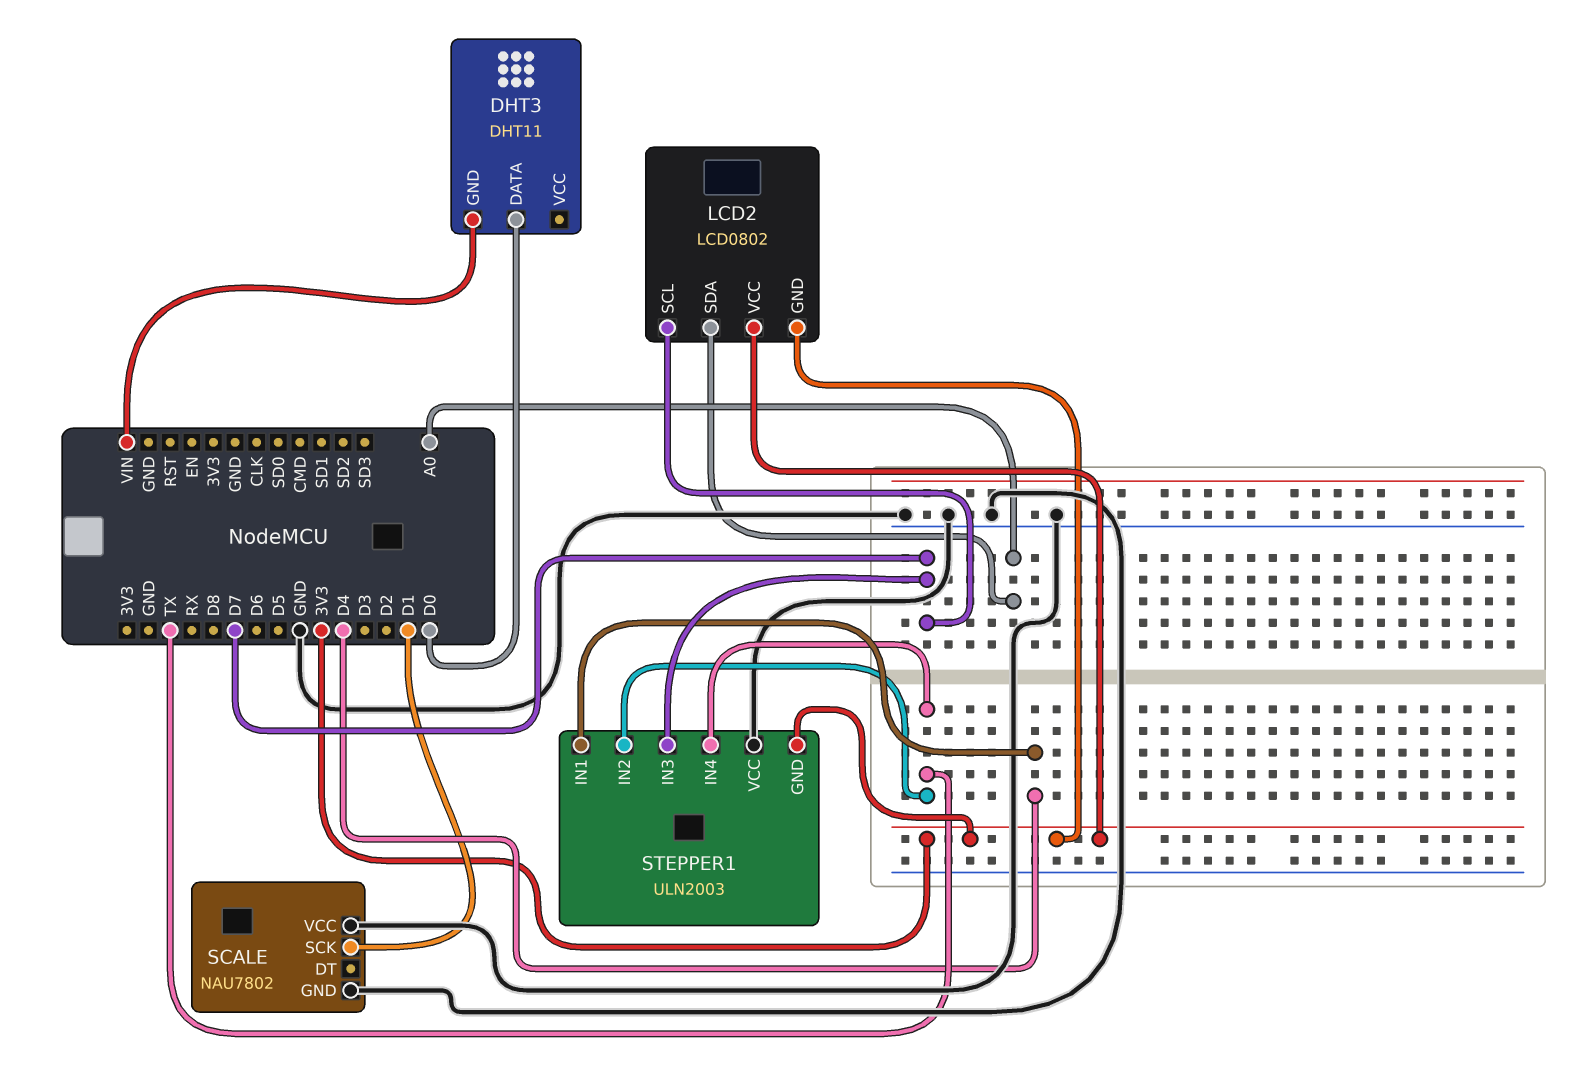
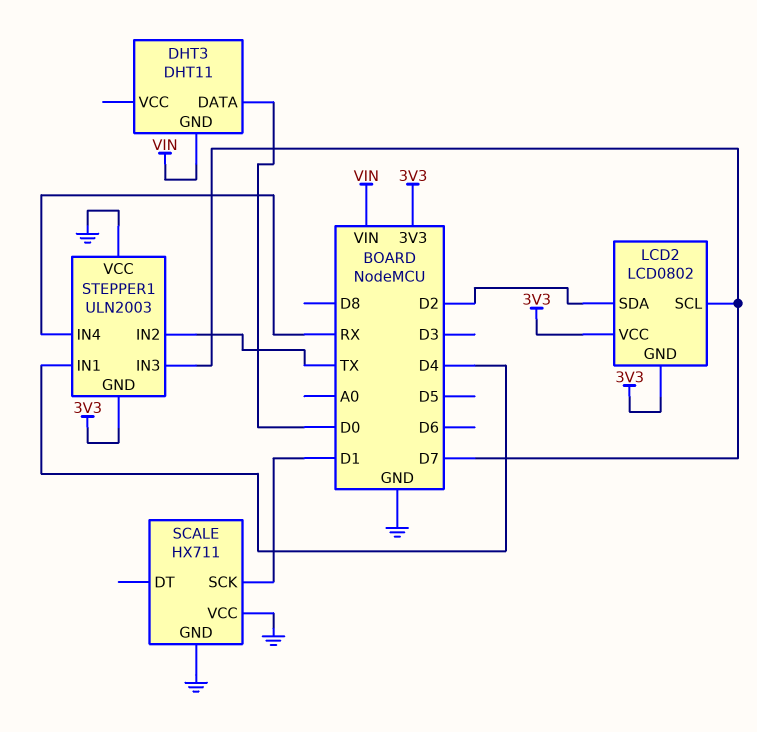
LCD2 pin SDA: A0 -> D2
SCALE: NAU7802 -> HX711
STEPPER1 pin IN4: TX -> RX

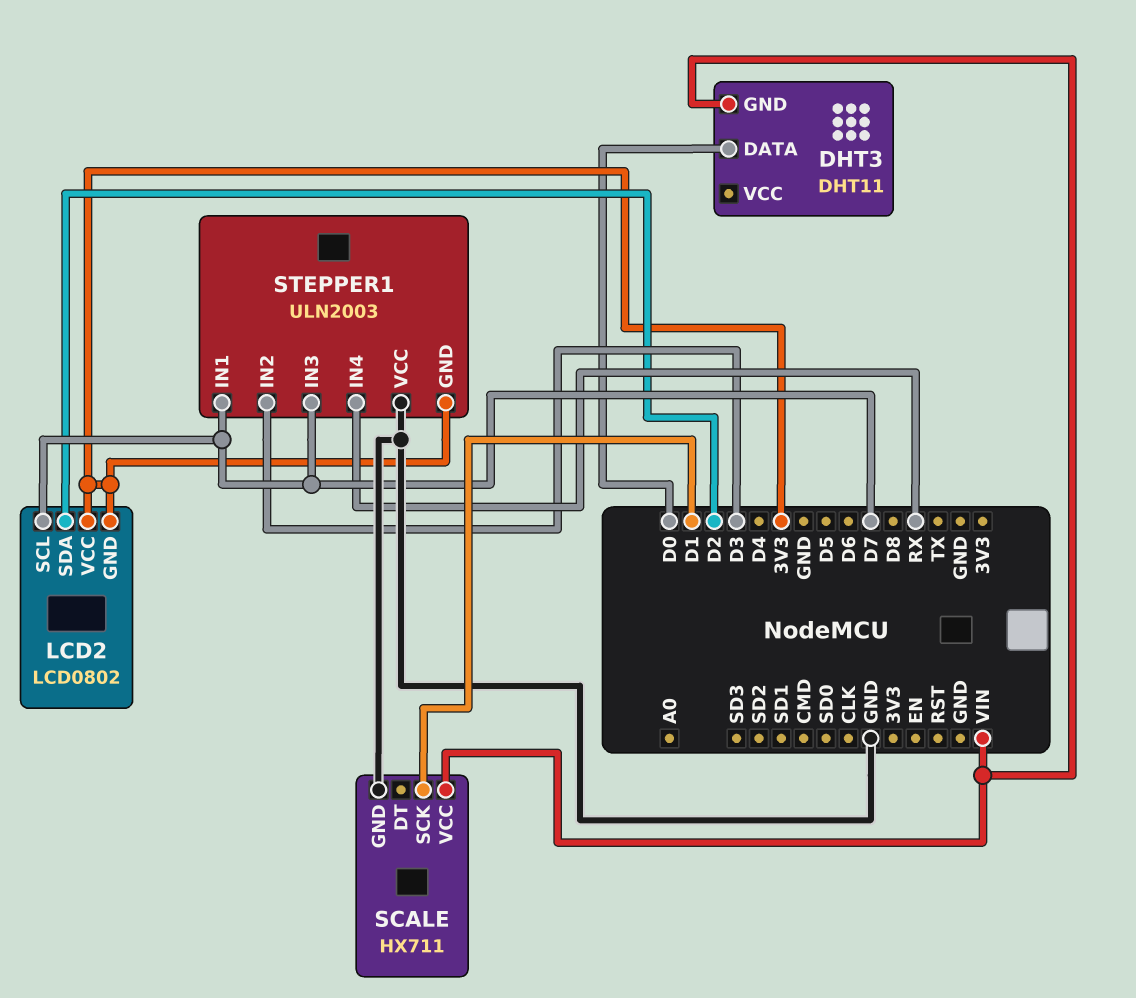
SCALE pin VCC: GND -> VIN
STEPPER1 pin IN1: D4 -> D7
STEPPER1 pin IN2: TX -> D3

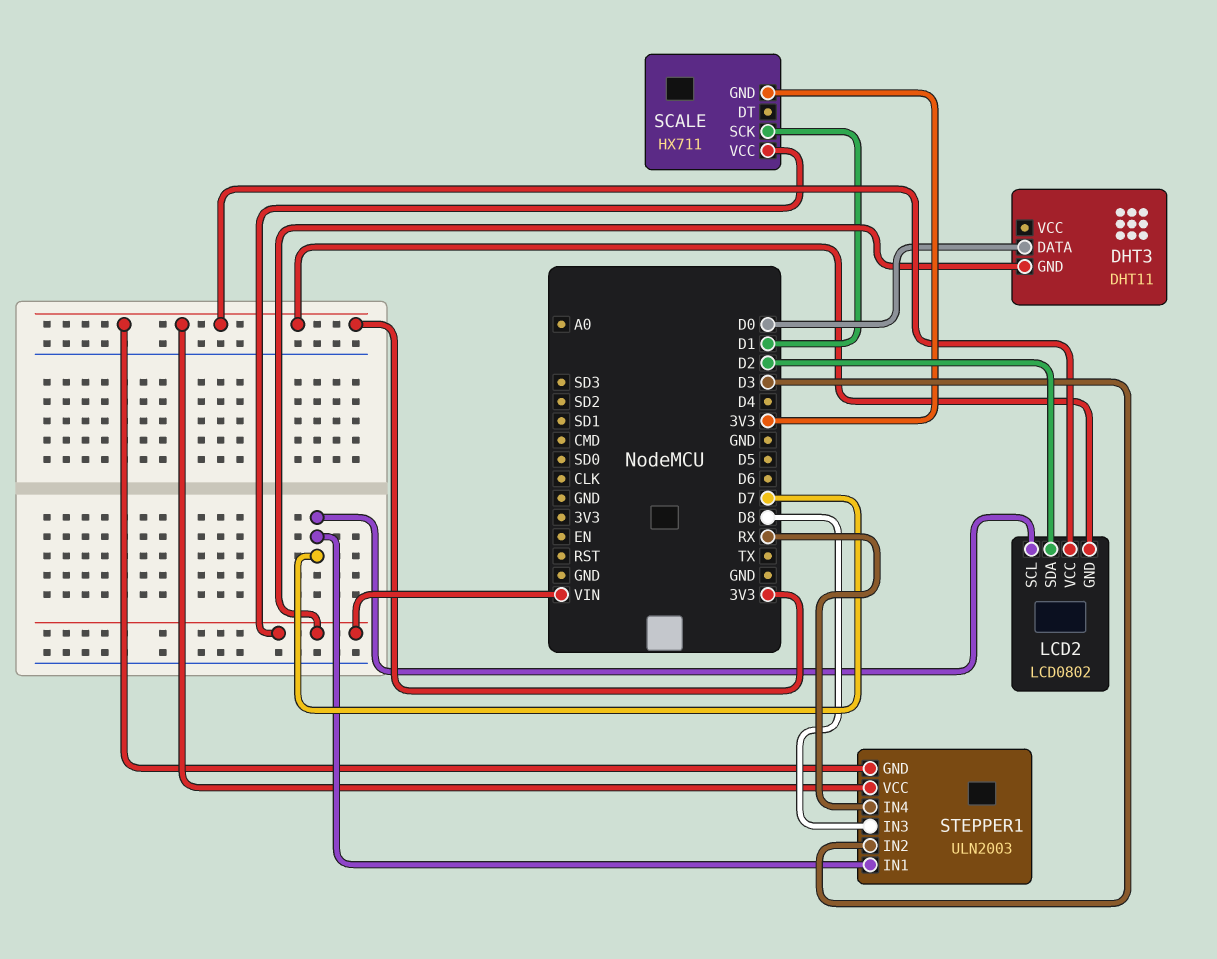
SCALE pin GND: GND -> 3V3
STEPPER1 pin IN3: D7 -> D8
STEPPER1 pin VCC: GND -> 3V3

